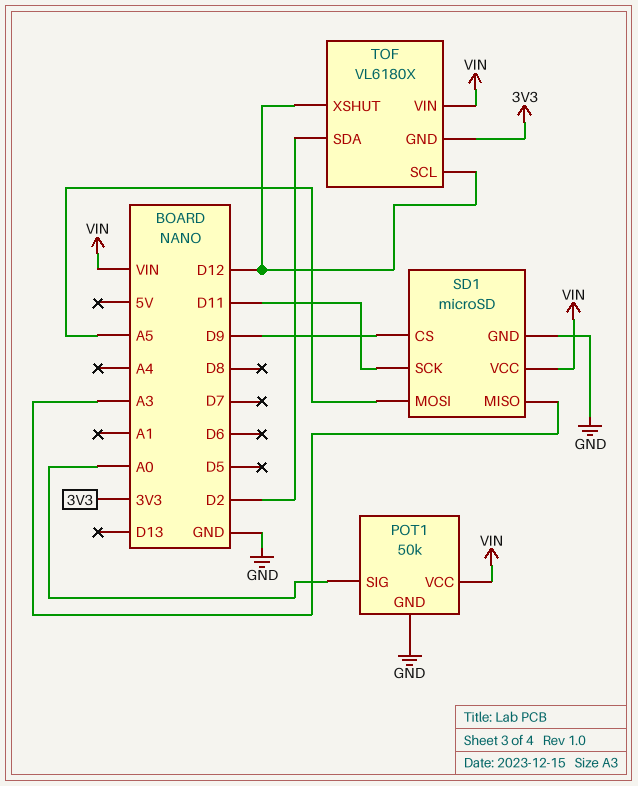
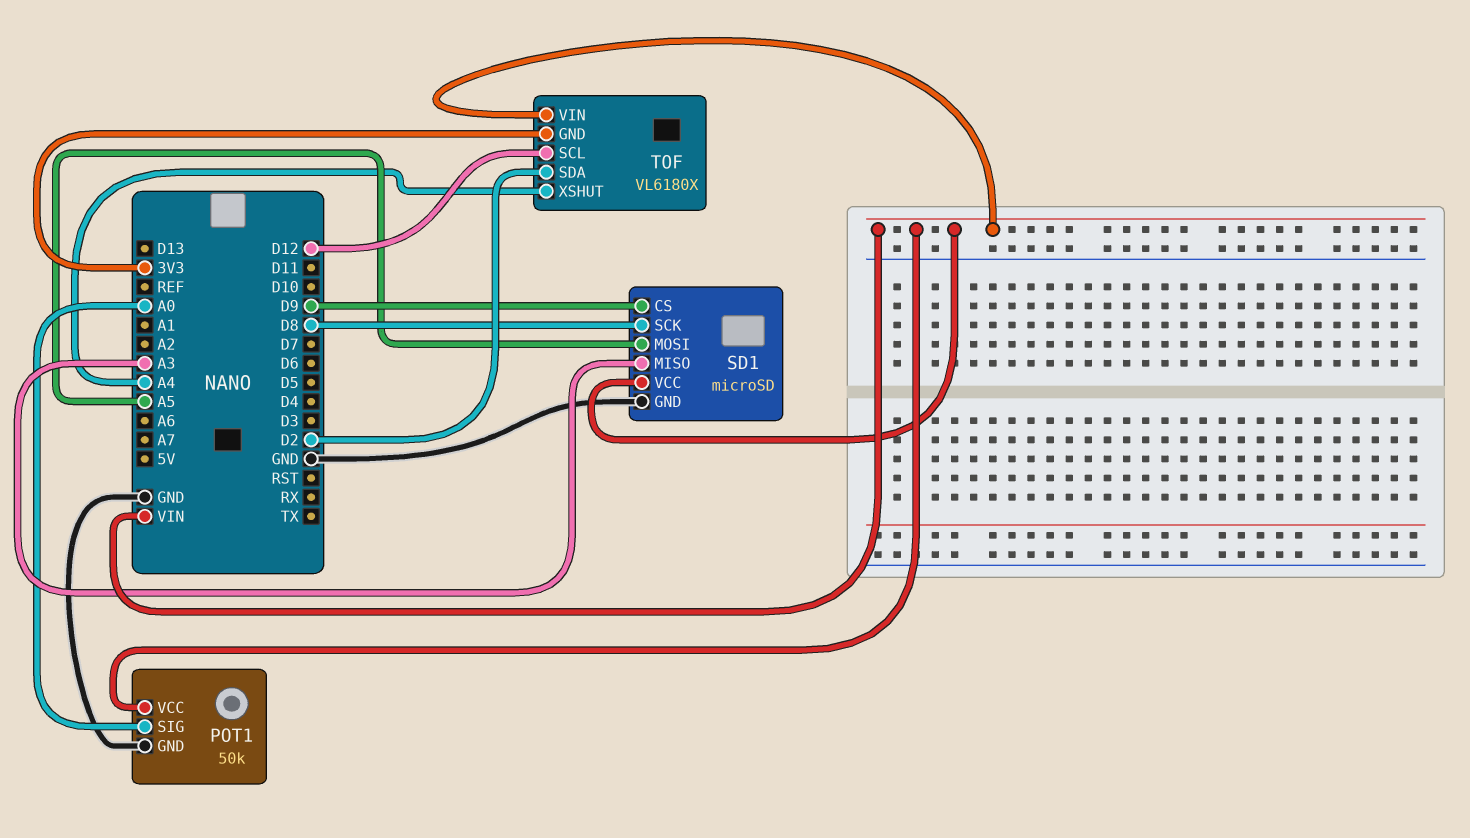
SD1 pin SCK: D11 -> D8
TOF pin XSHUT: D12 -> A4

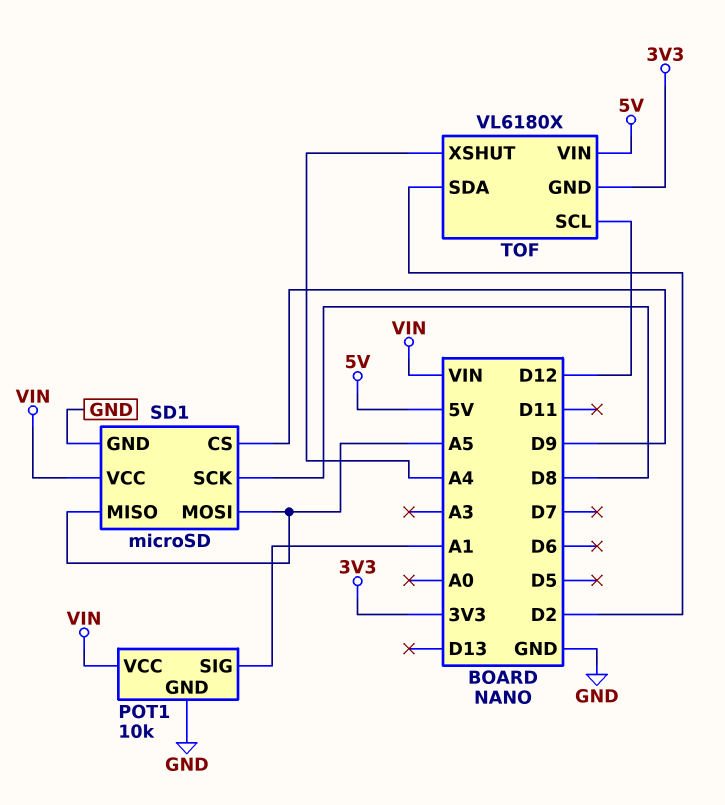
POT1: 50k -> 10k
POT1 pin SIG: A0 -> A1
SD1 pin MISO: A3 -> A5
TOF pin VIN: VIN -> 5V

